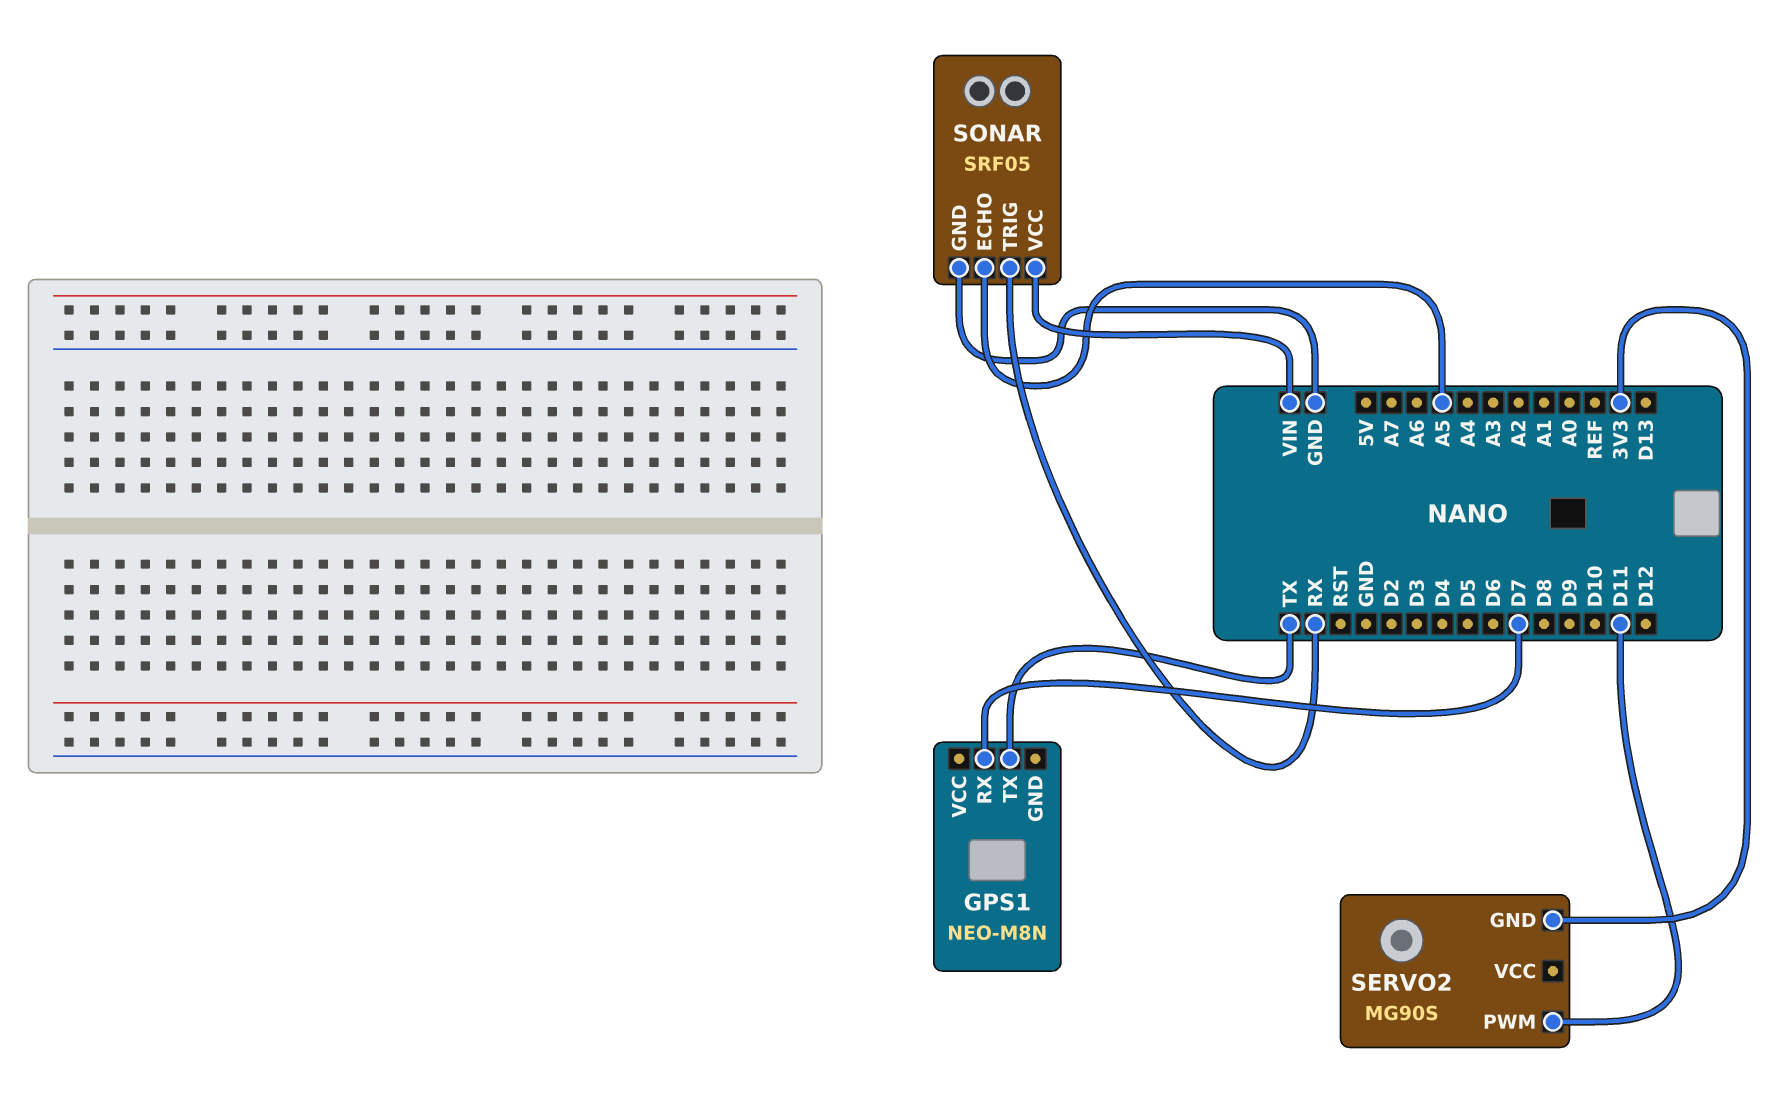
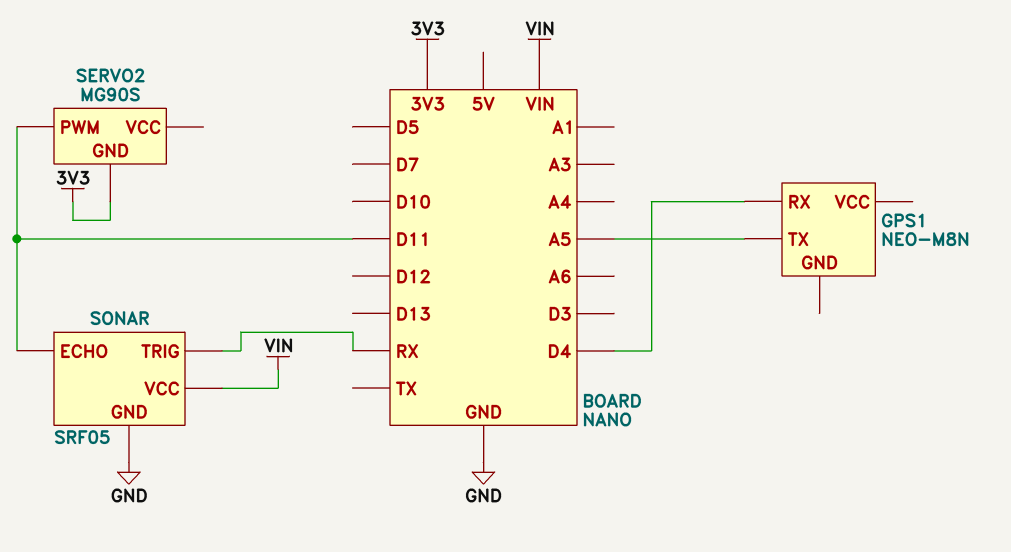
GPS1 pin RX: D7 -> D4
GPS1 pin TX: TX -> A5
SONAR pin ECHO: A5 -> D11

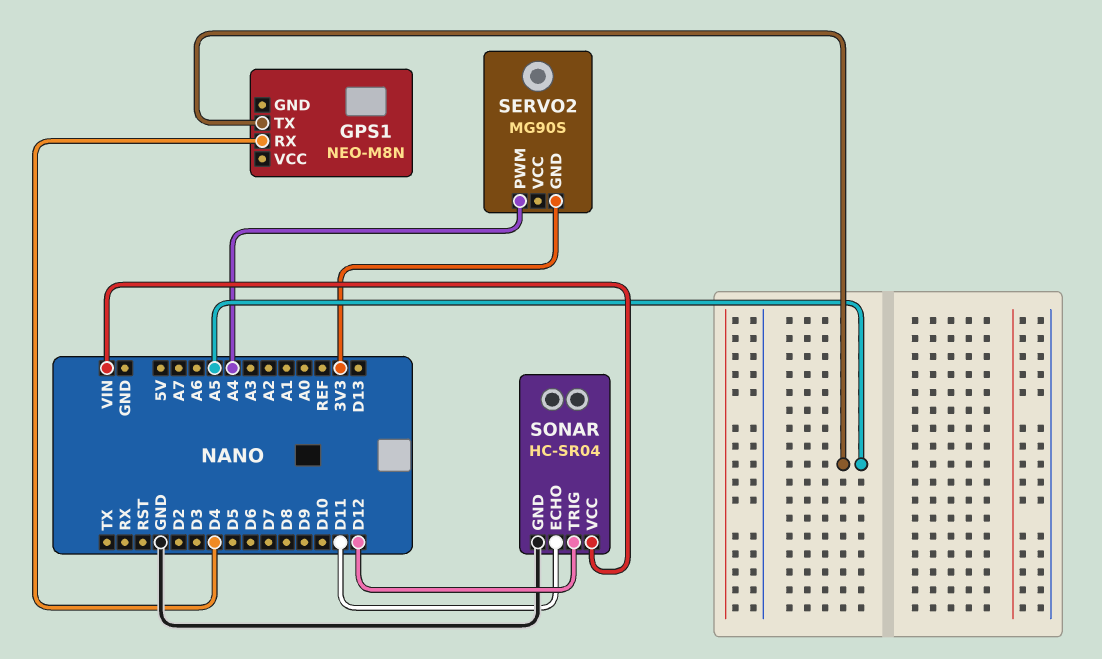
SERVO2 pin PWM: D11 -> A4
SONAR: SRF05 -> HC-SR04
SONAR pin TRIG: RX -> D12

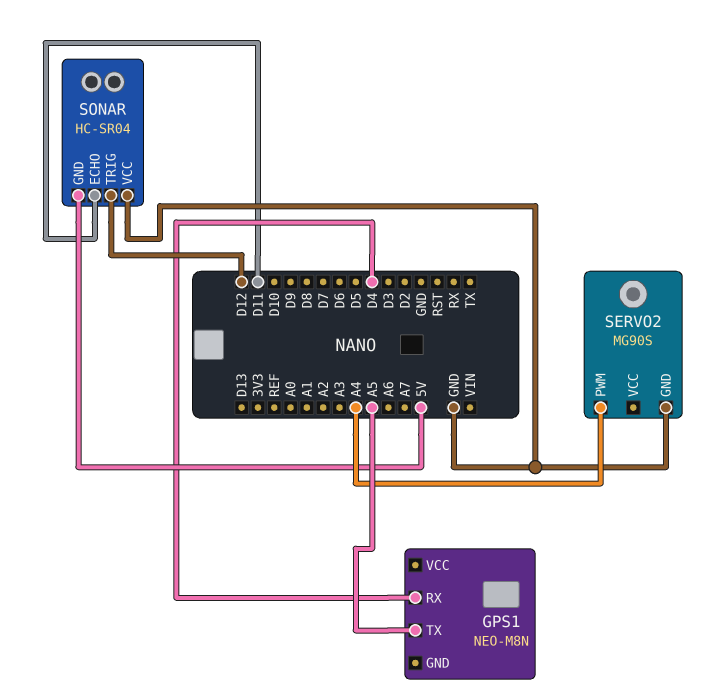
SERVO2 pin GND: 3V3 -> GND
SONAR pin GND: GND -> 5V
SONAR pin VCC: VIN -> GND

